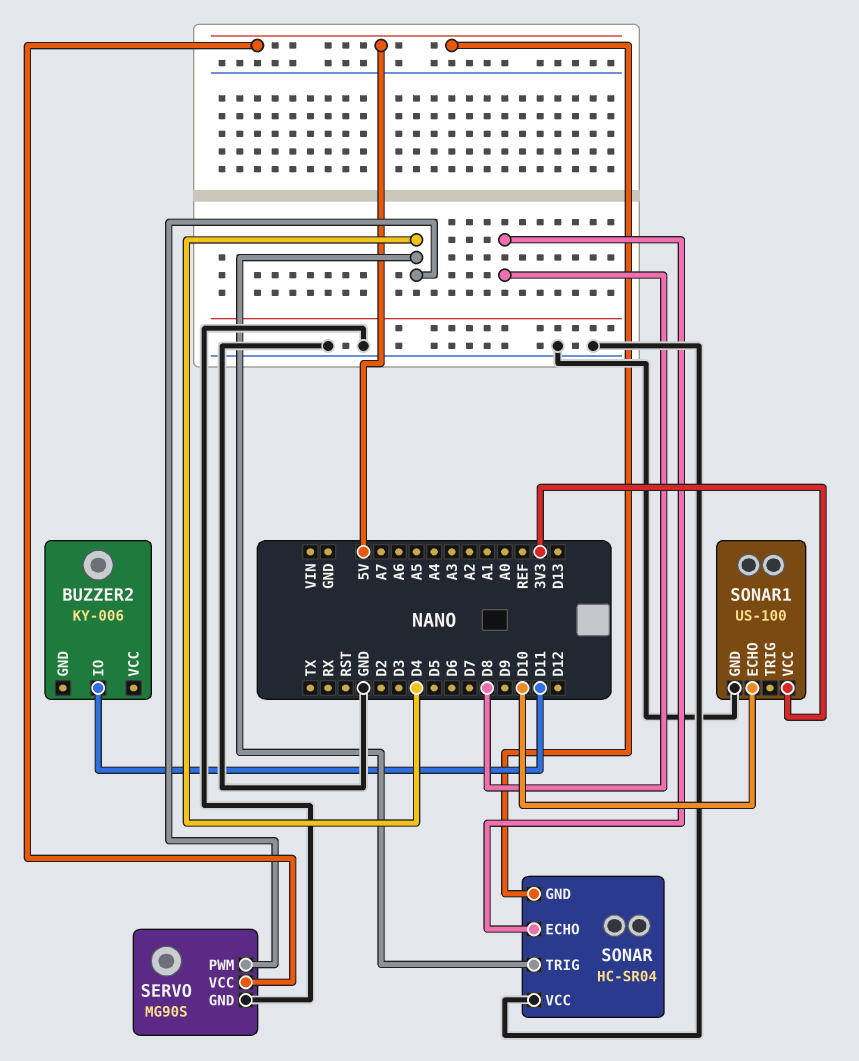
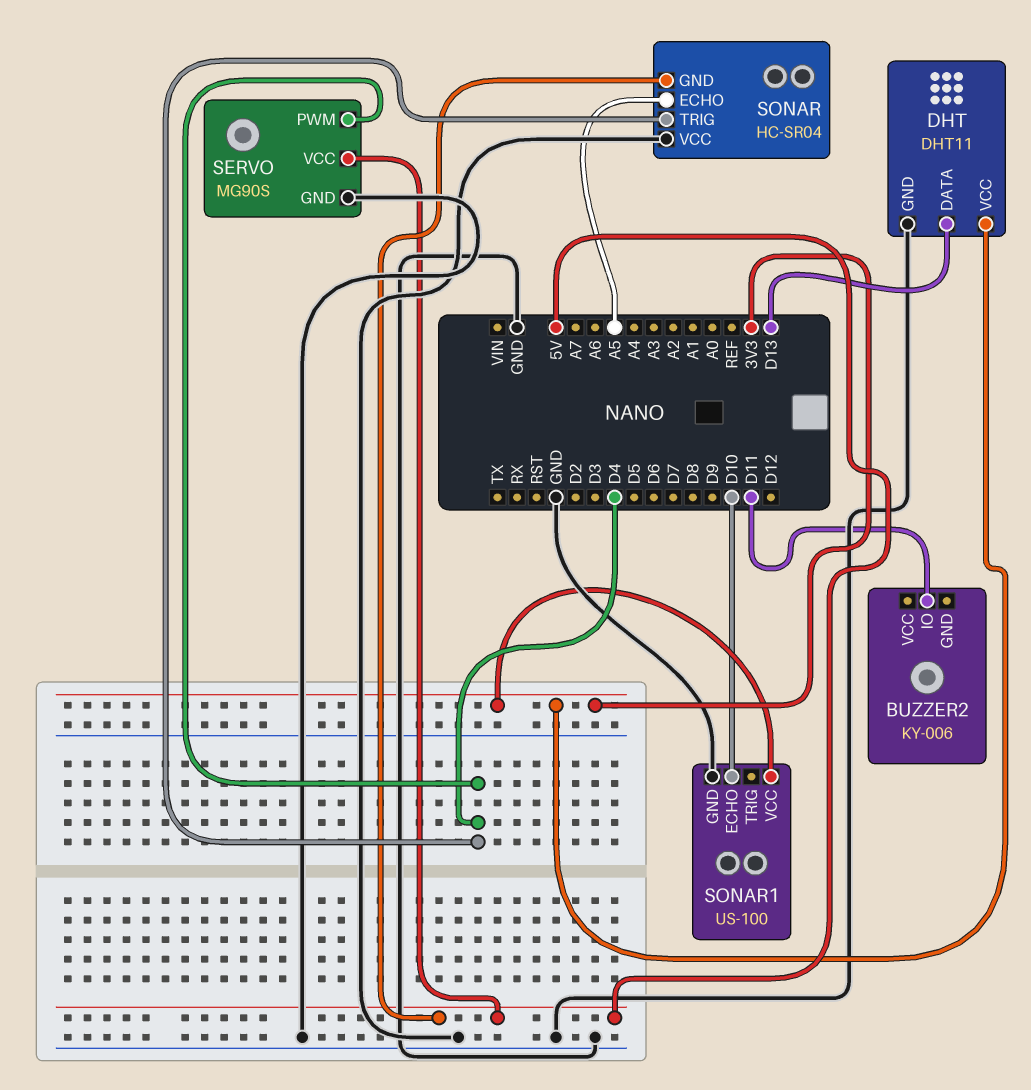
DHT: none -> DHT11
DHT pin DATA: none -> D13
DHT pin GND: none -> GND
DHT pin VCC: none -> 3V3
SONAR pin ECHO: D8 -> A5

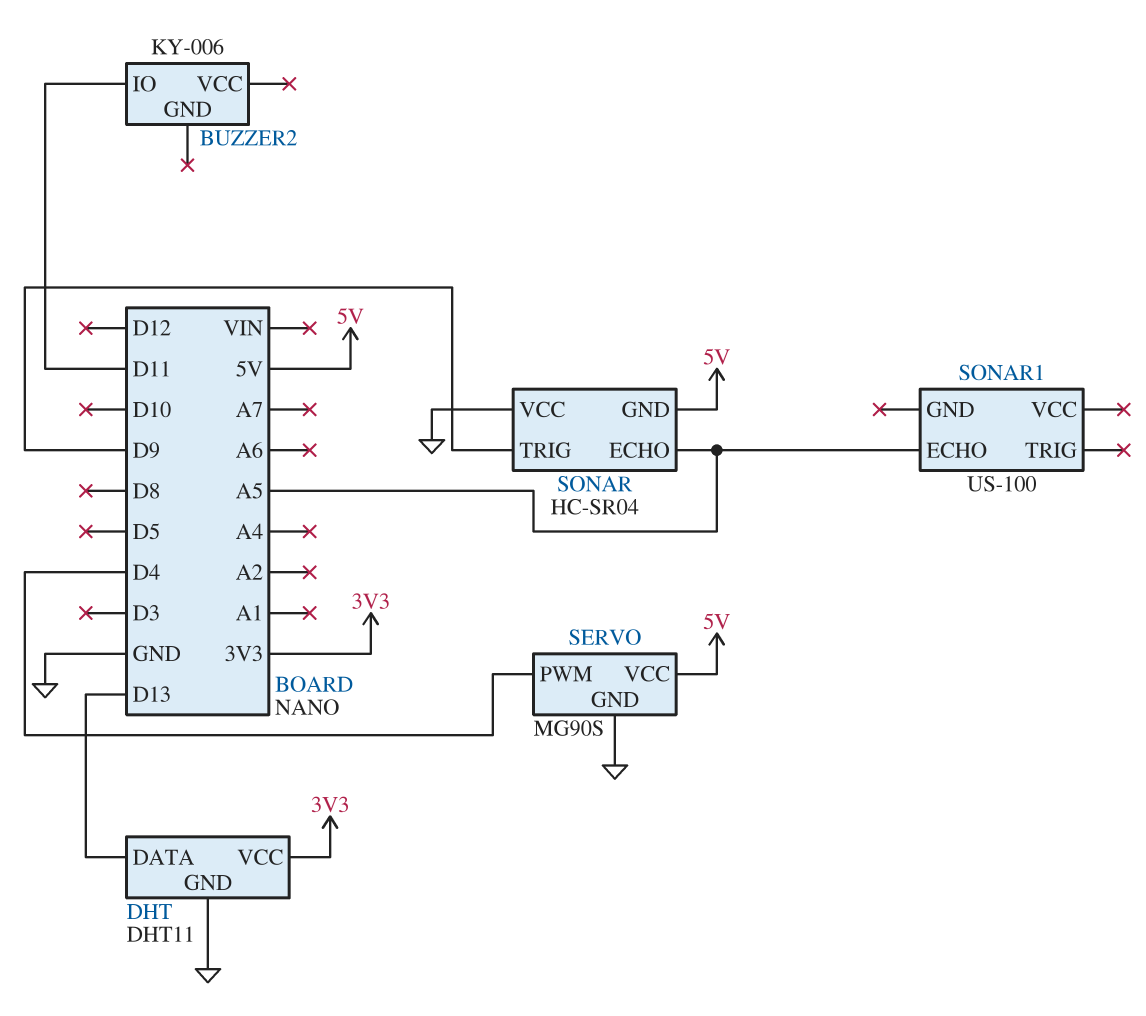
SONAR pin TRIG: D4 -> D9
SONAR1 pin ECHO: D10 -> A5
SONAR1 pin GND: GND -> none
SONAR1 pin VCC: 3V3 -> none

